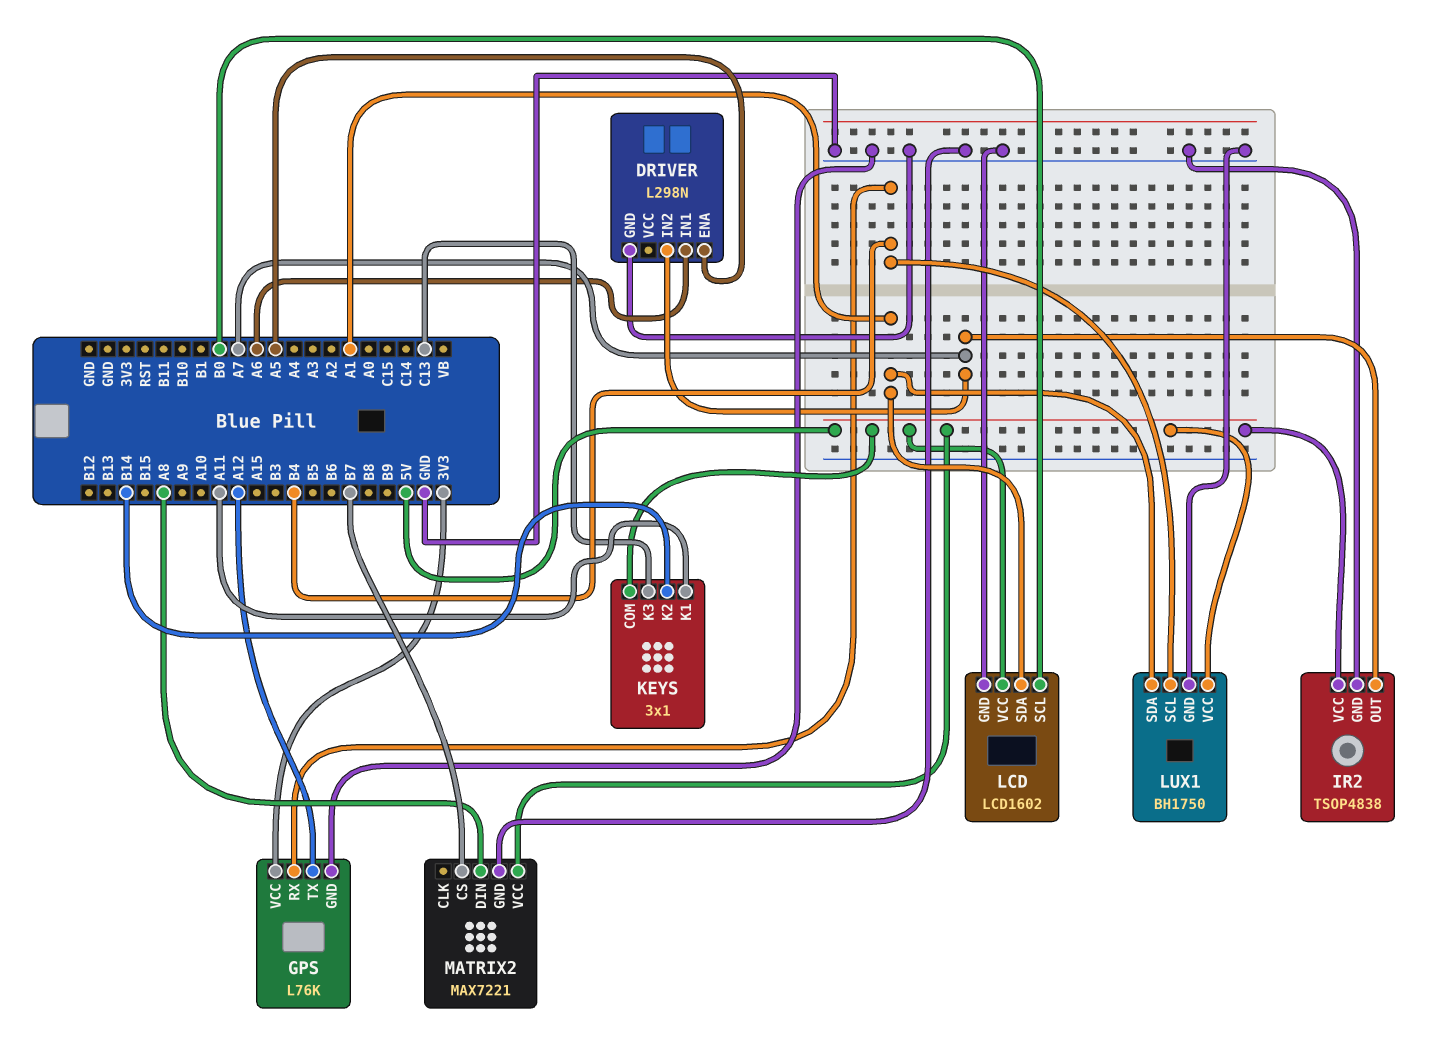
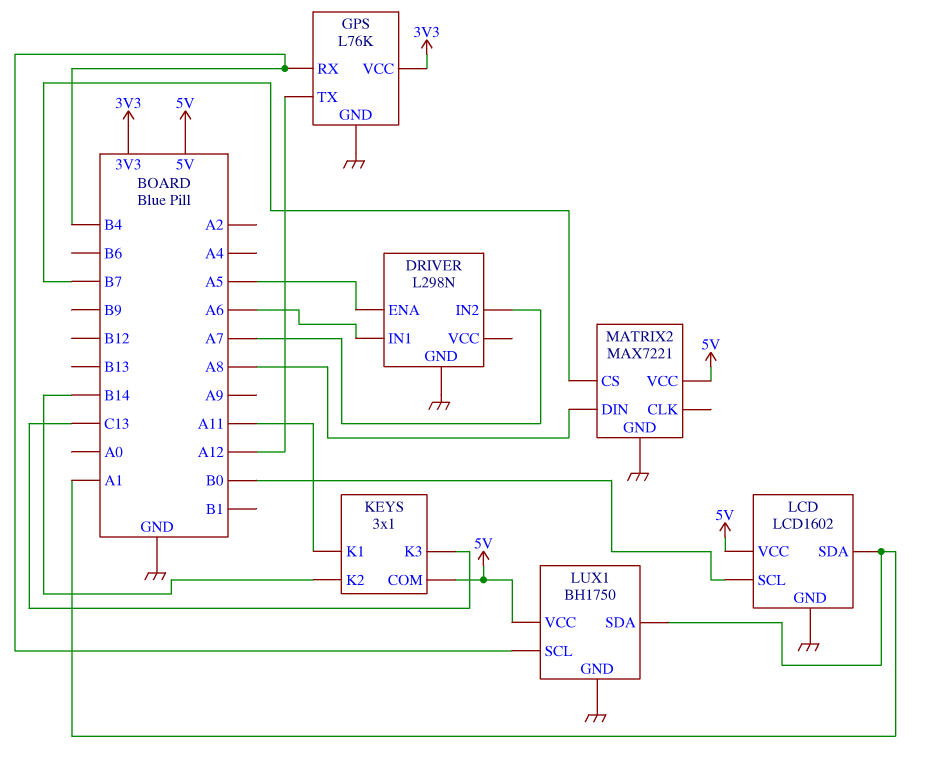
IR2: TSOP4838 -> none
IR2 pin GND: GND -> none
IR2 pin OUT: A7 -> none
IR2 pin VCC: 5V -> none

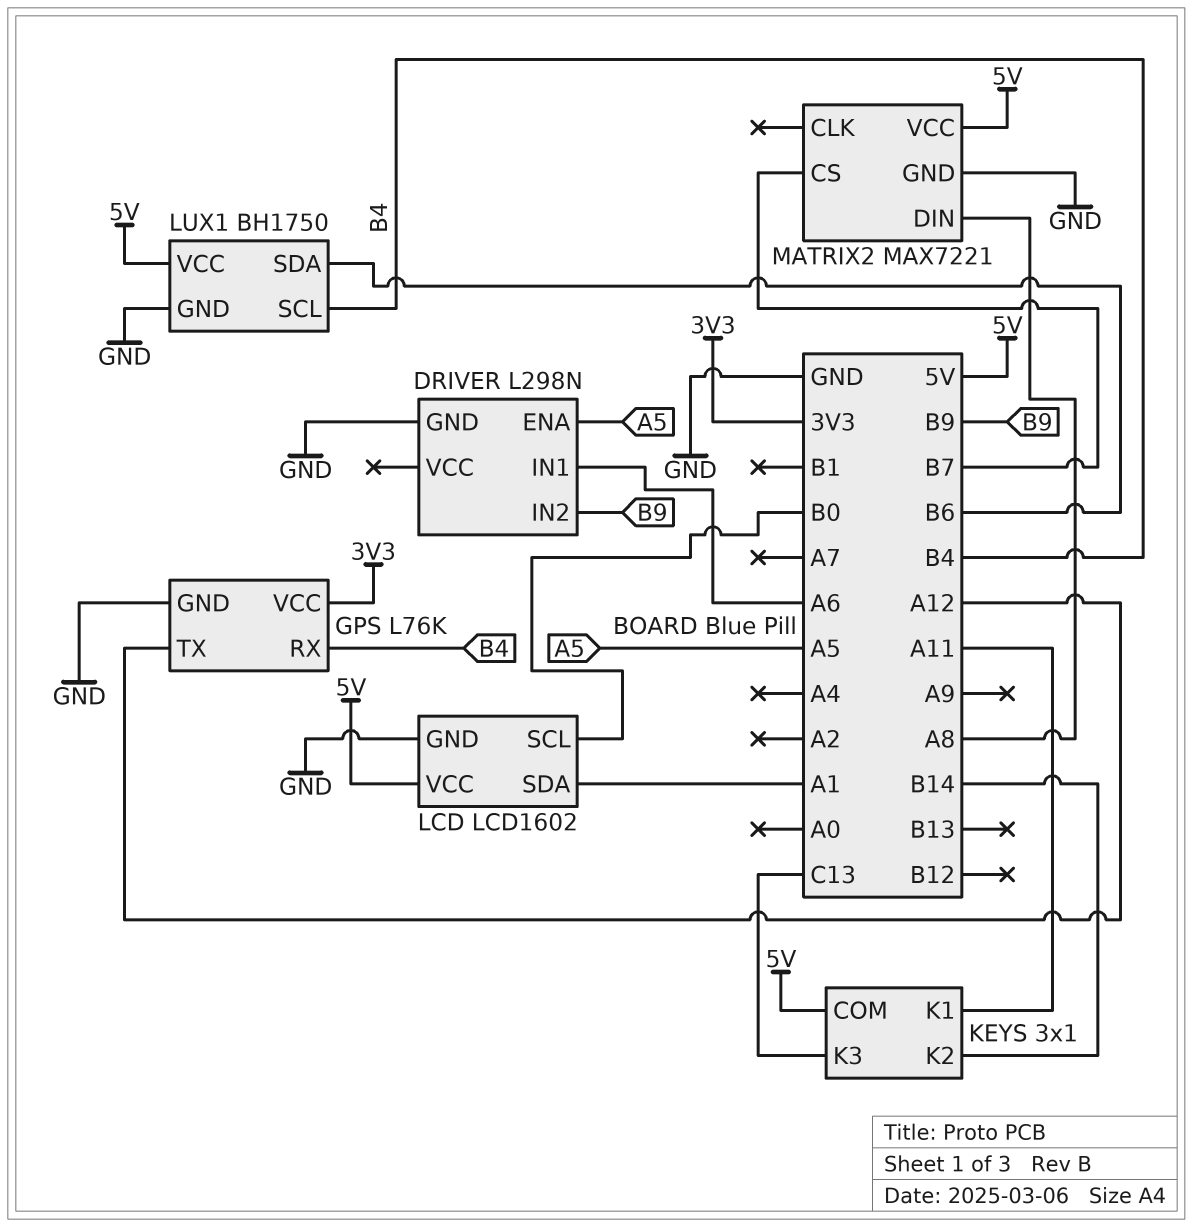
DRIVER pin IN2: A7 -> B9
LUX1 pin SDA: A1 -> B6

